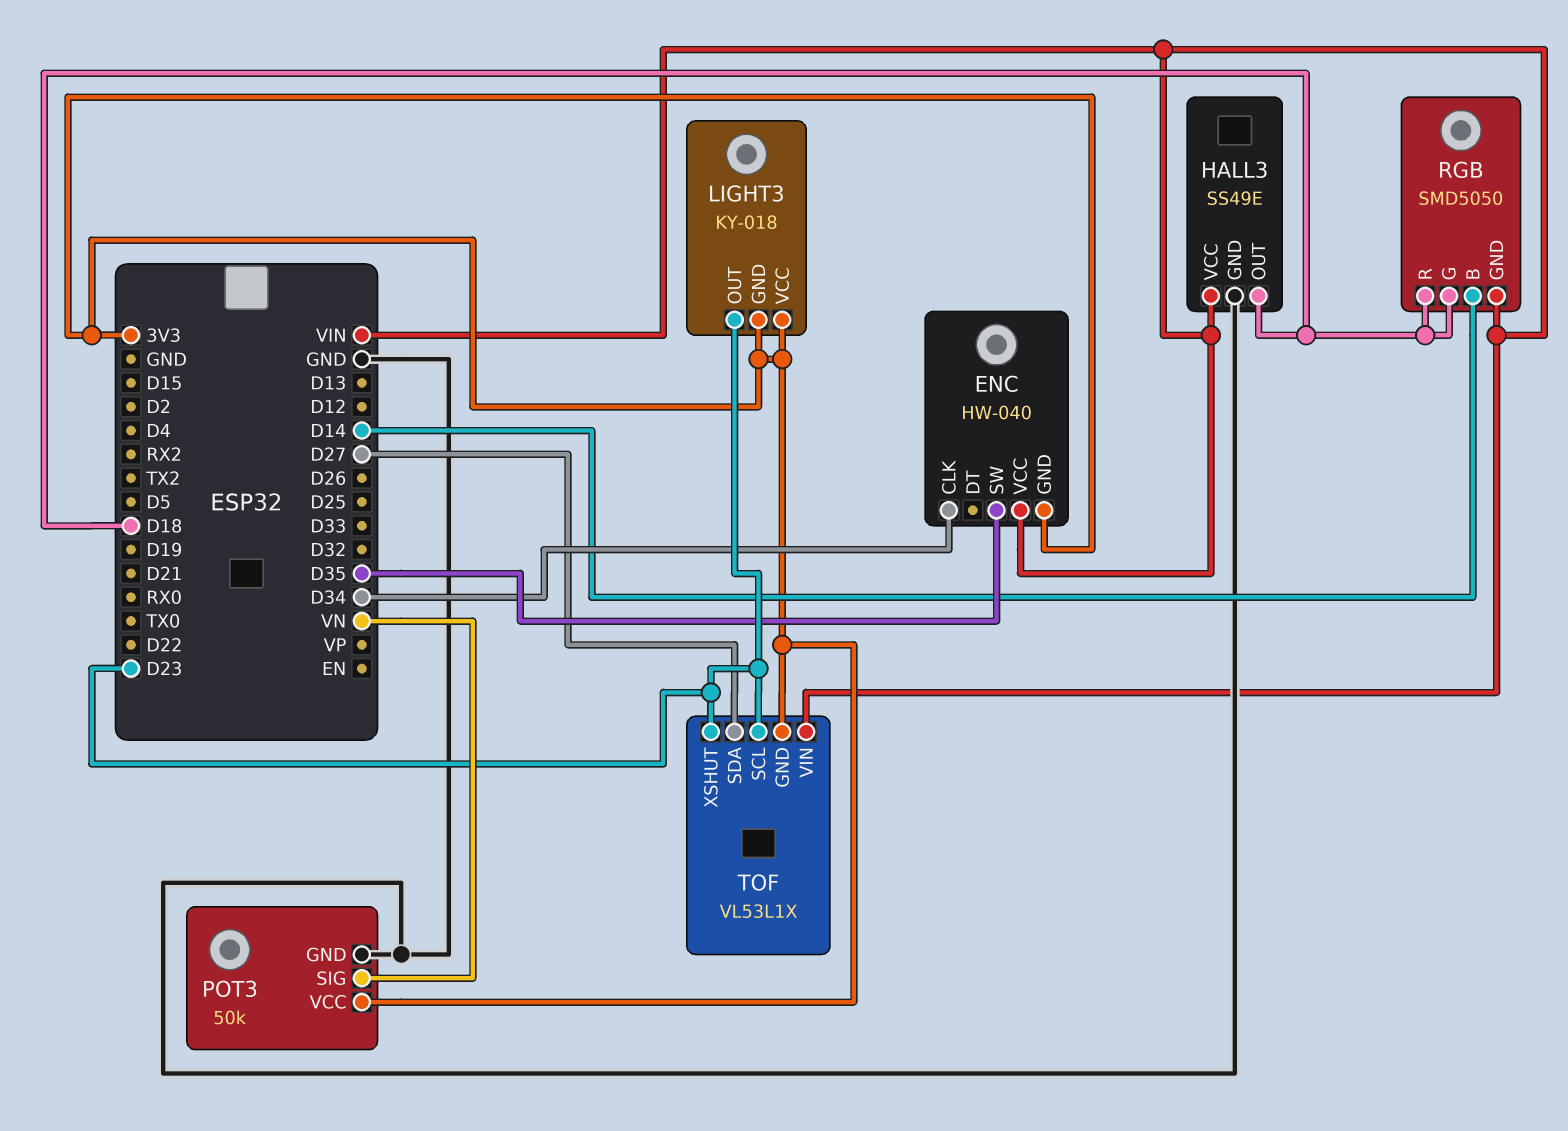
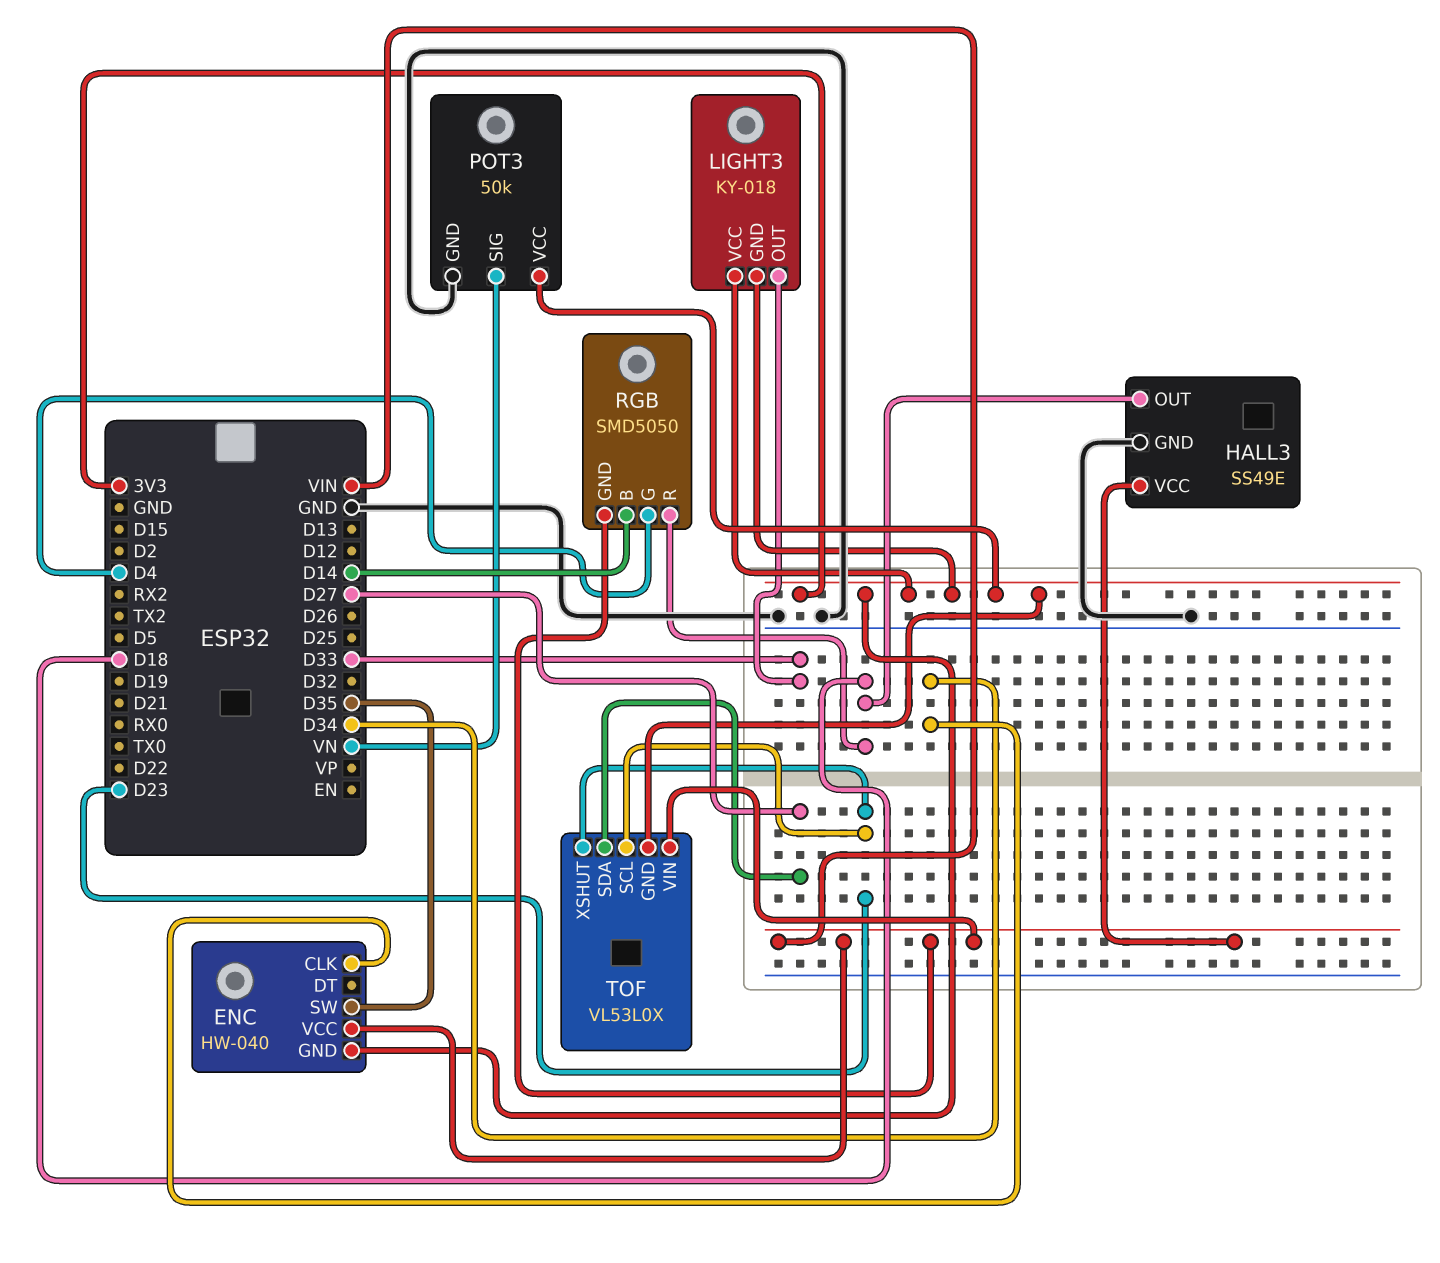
LIGHT3 pin OUT: D23 -> D33
RGB pin G: D18 -> D4
TOF: VL53L1X -> VL53L0X

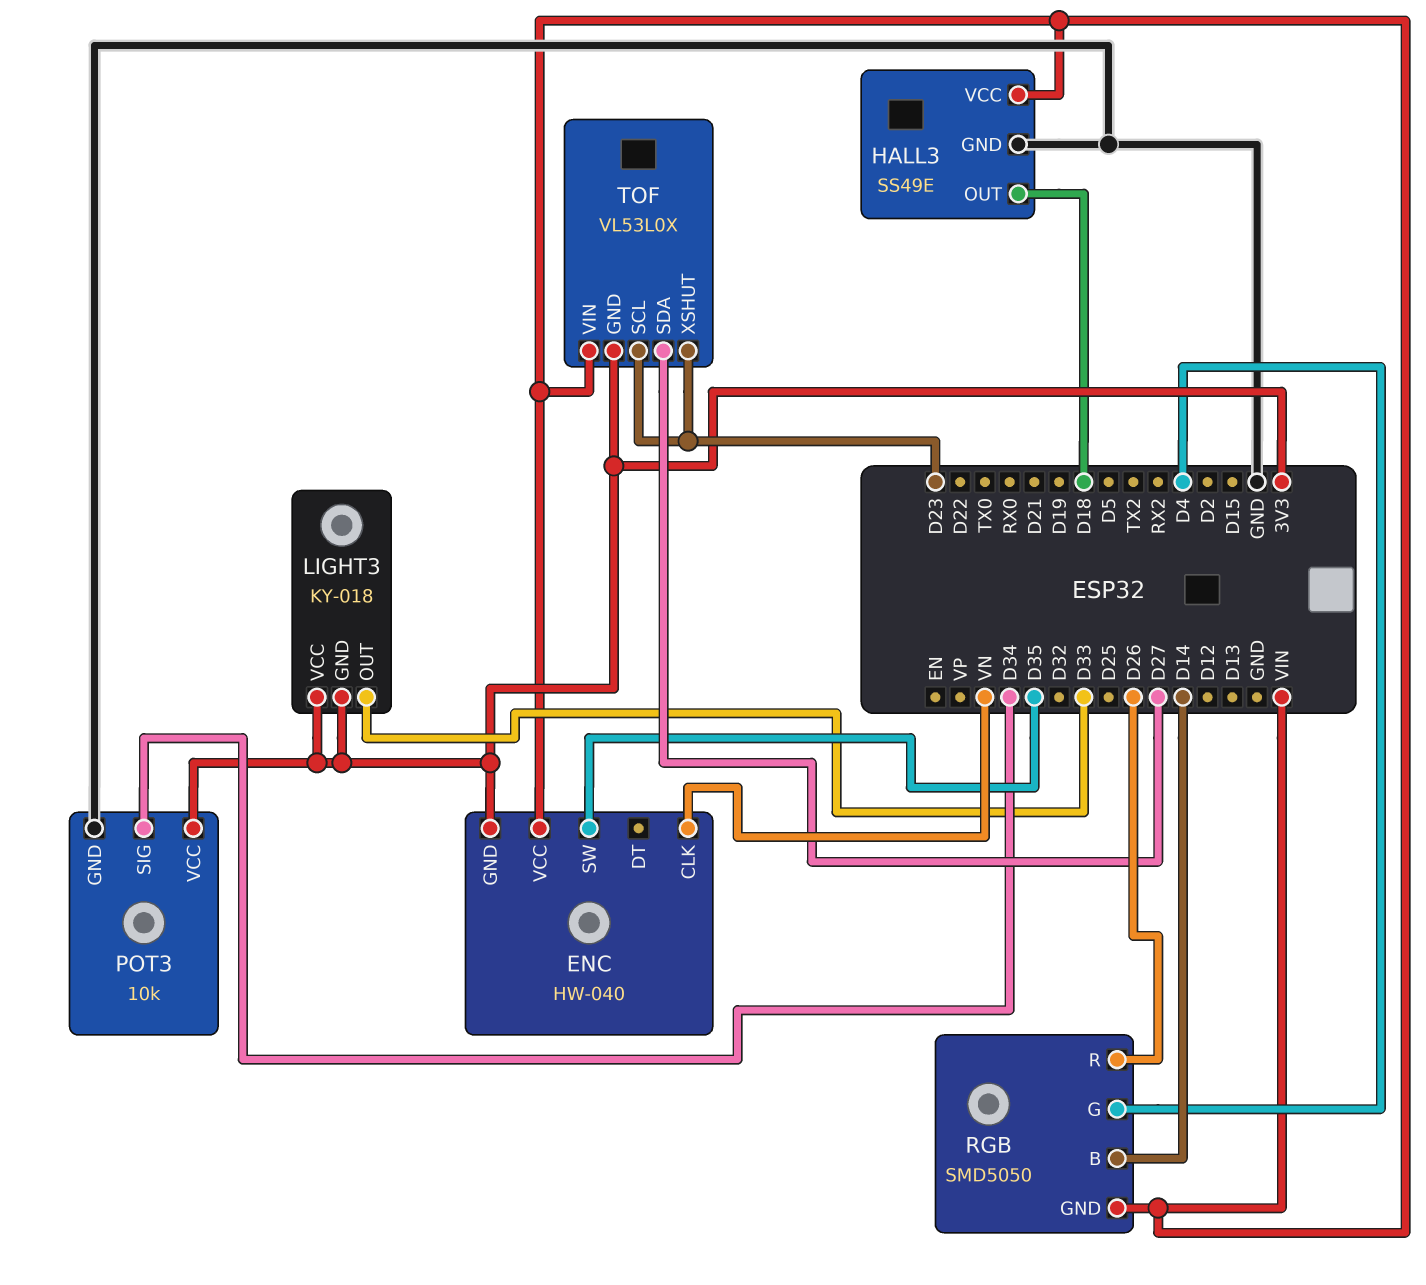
ENC pin CLK: D34 -> VN
POT3: 50k -> 10k
POT3 pin SIG: VN -> D34
RGB pin R: D18 -> D26

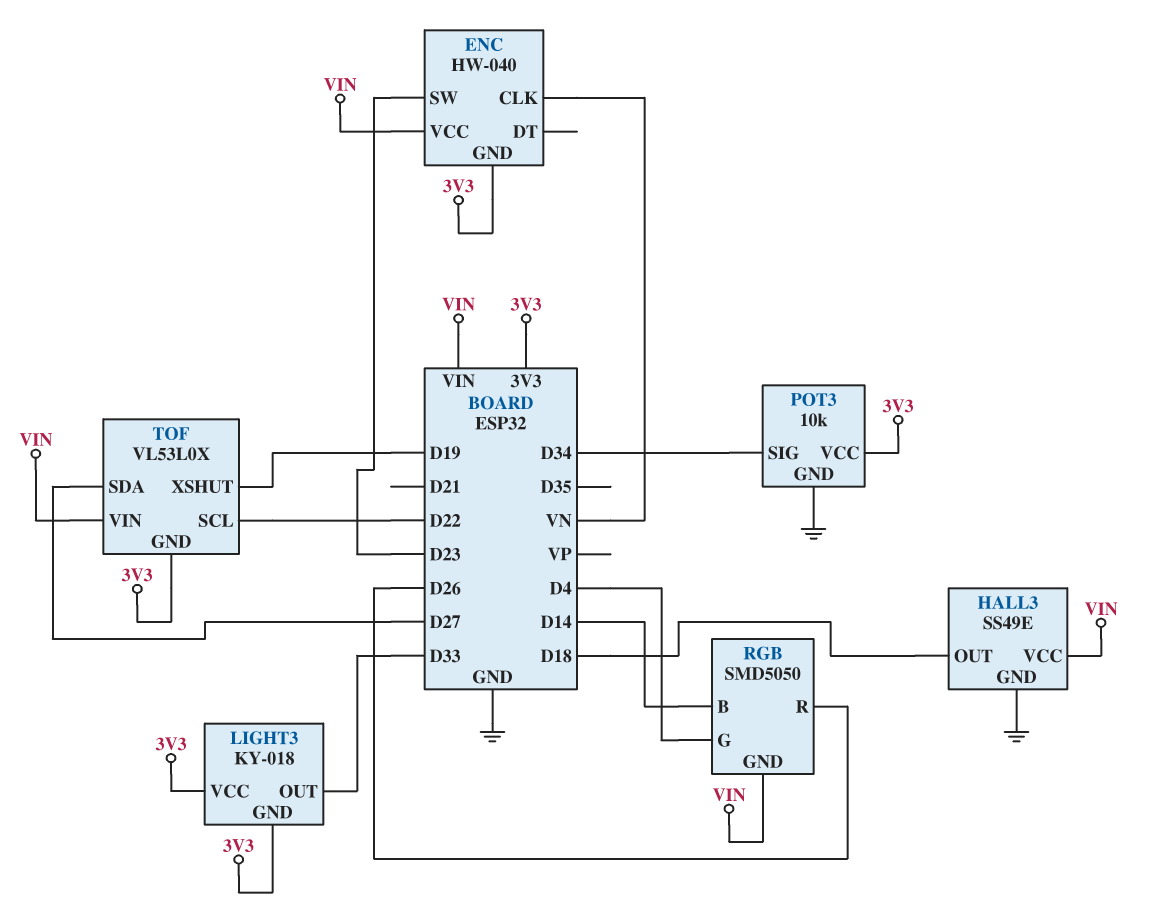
ENC pin SW: D35 -> D23
TOF pin SCL: D23 -> D22
TOF pin XSHUT: D23 -> D19

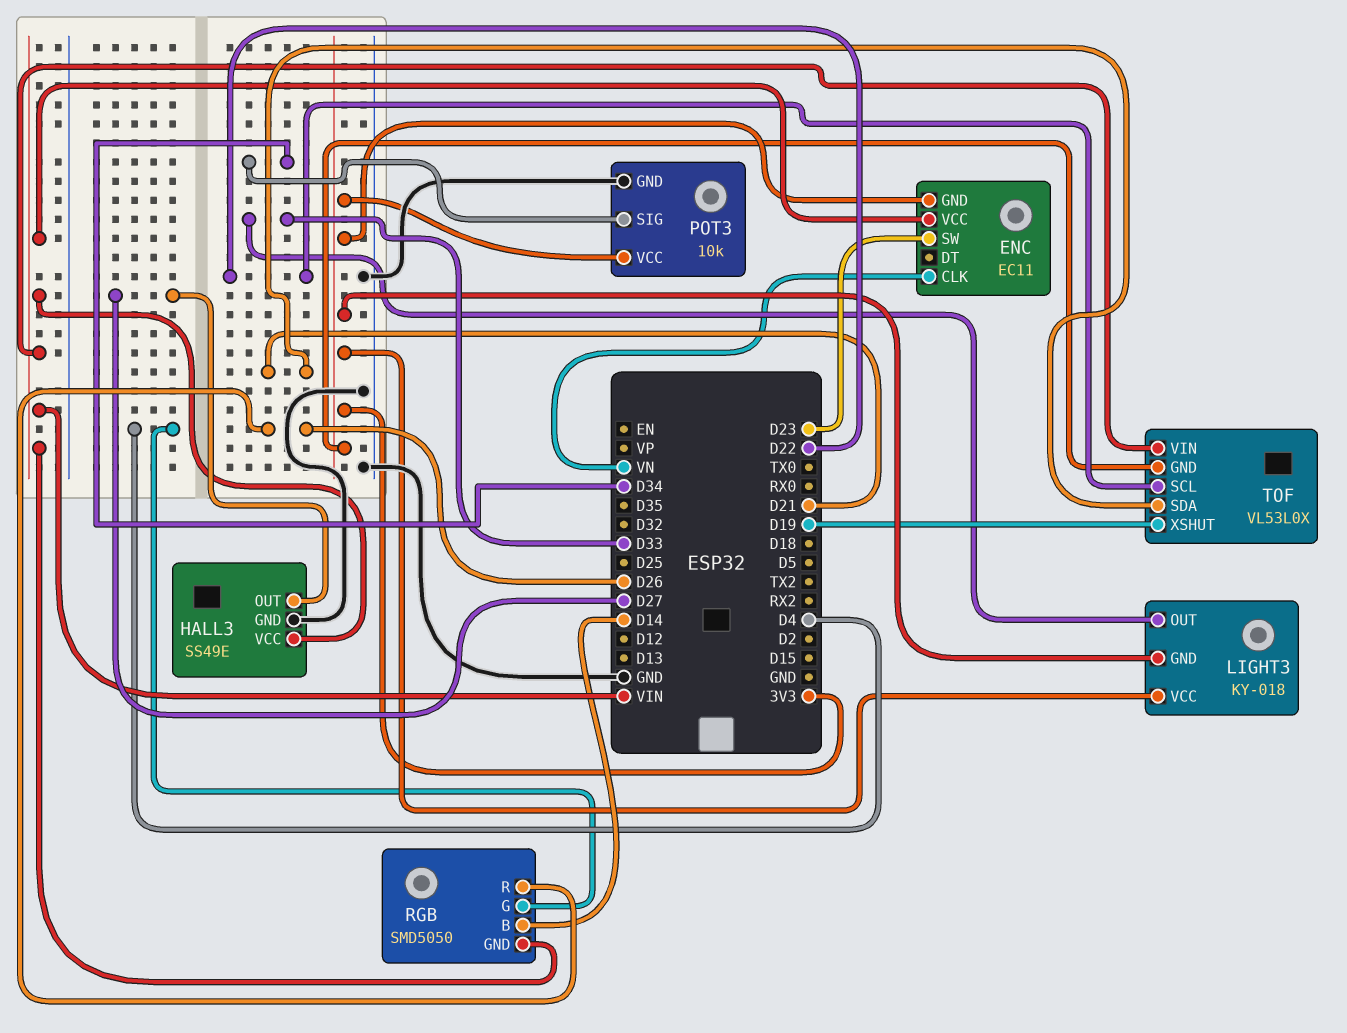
ENC: HW-040 -> EC11
HALL3 pin OUT: D18 -> D27
TOF pin SDA: D27 -> D21

